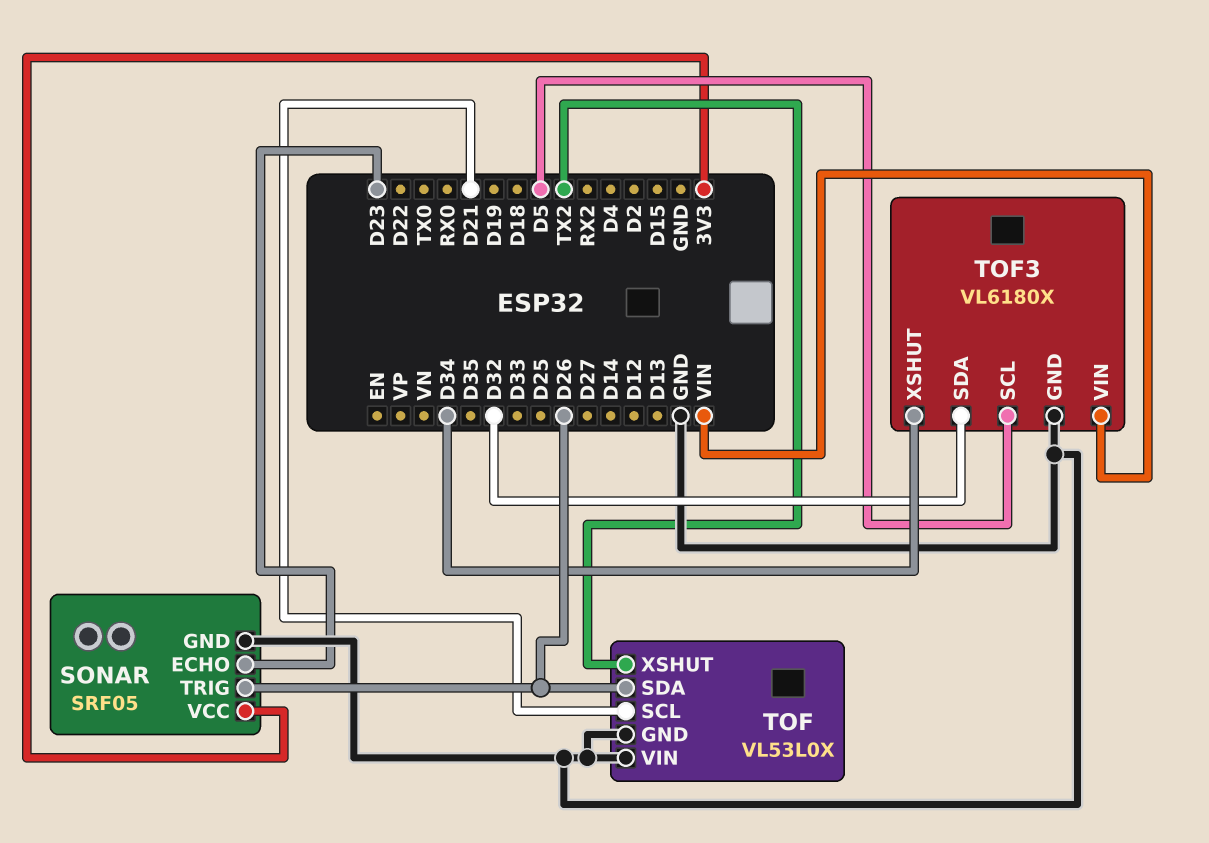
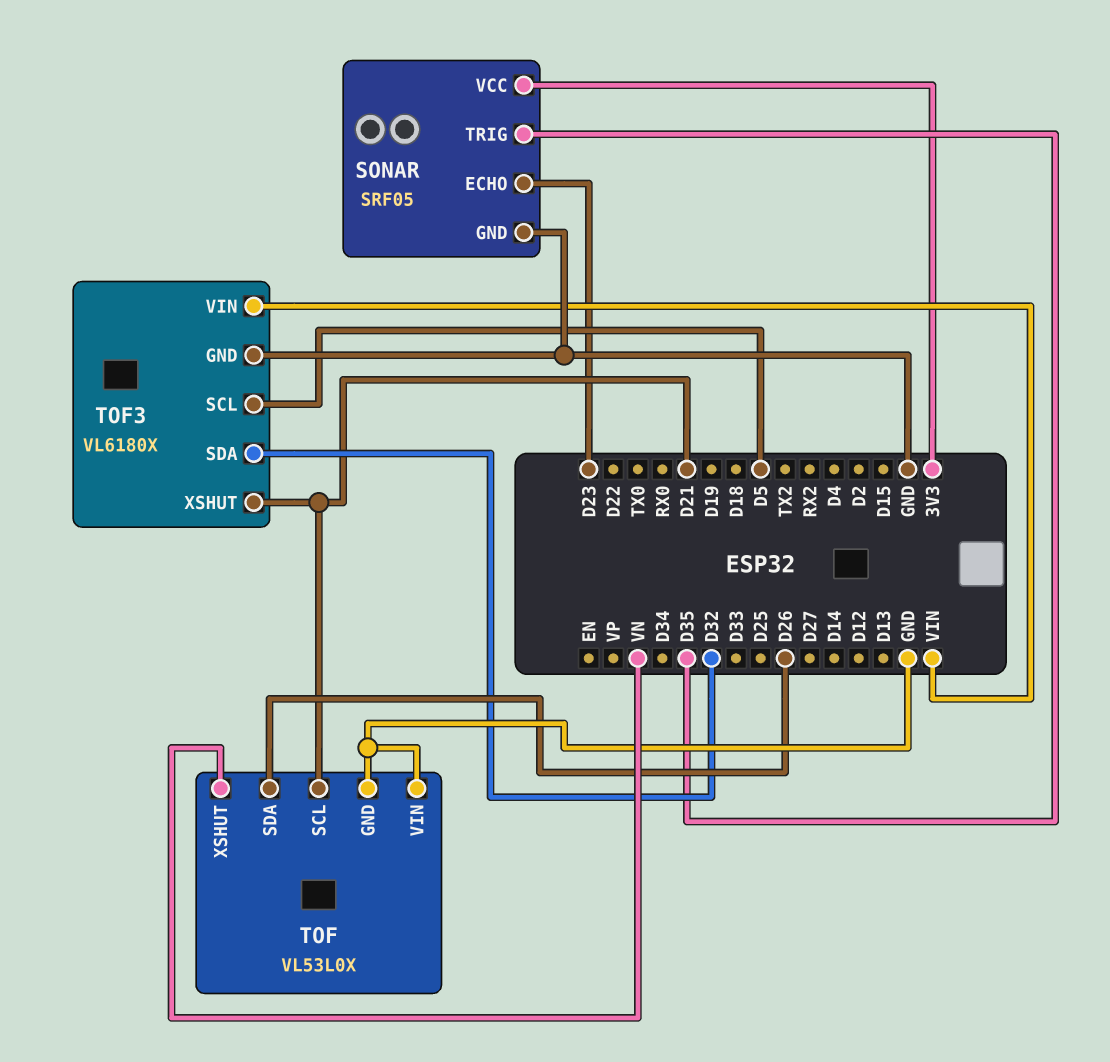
SONAR pin TRIG: D26 -> D35
TOF pin XSHUT: TX2 -> VN
TOF3 pin XSHUT: D34 -> D21

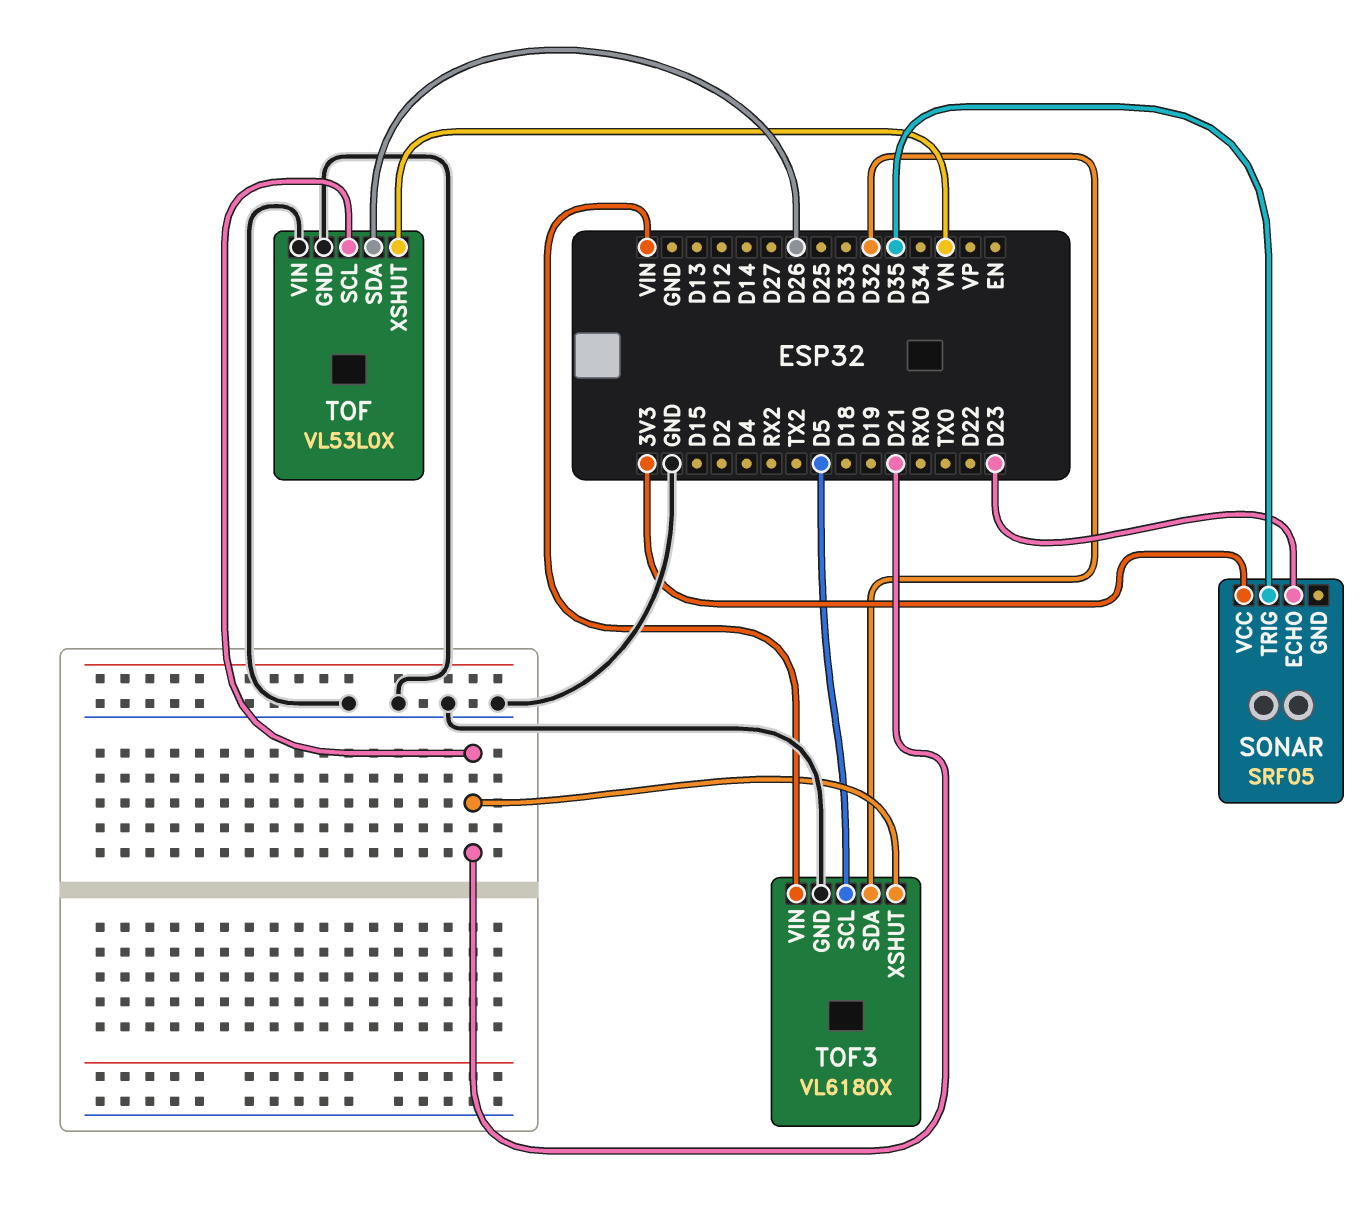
SONAR pin GND: GND -> none

